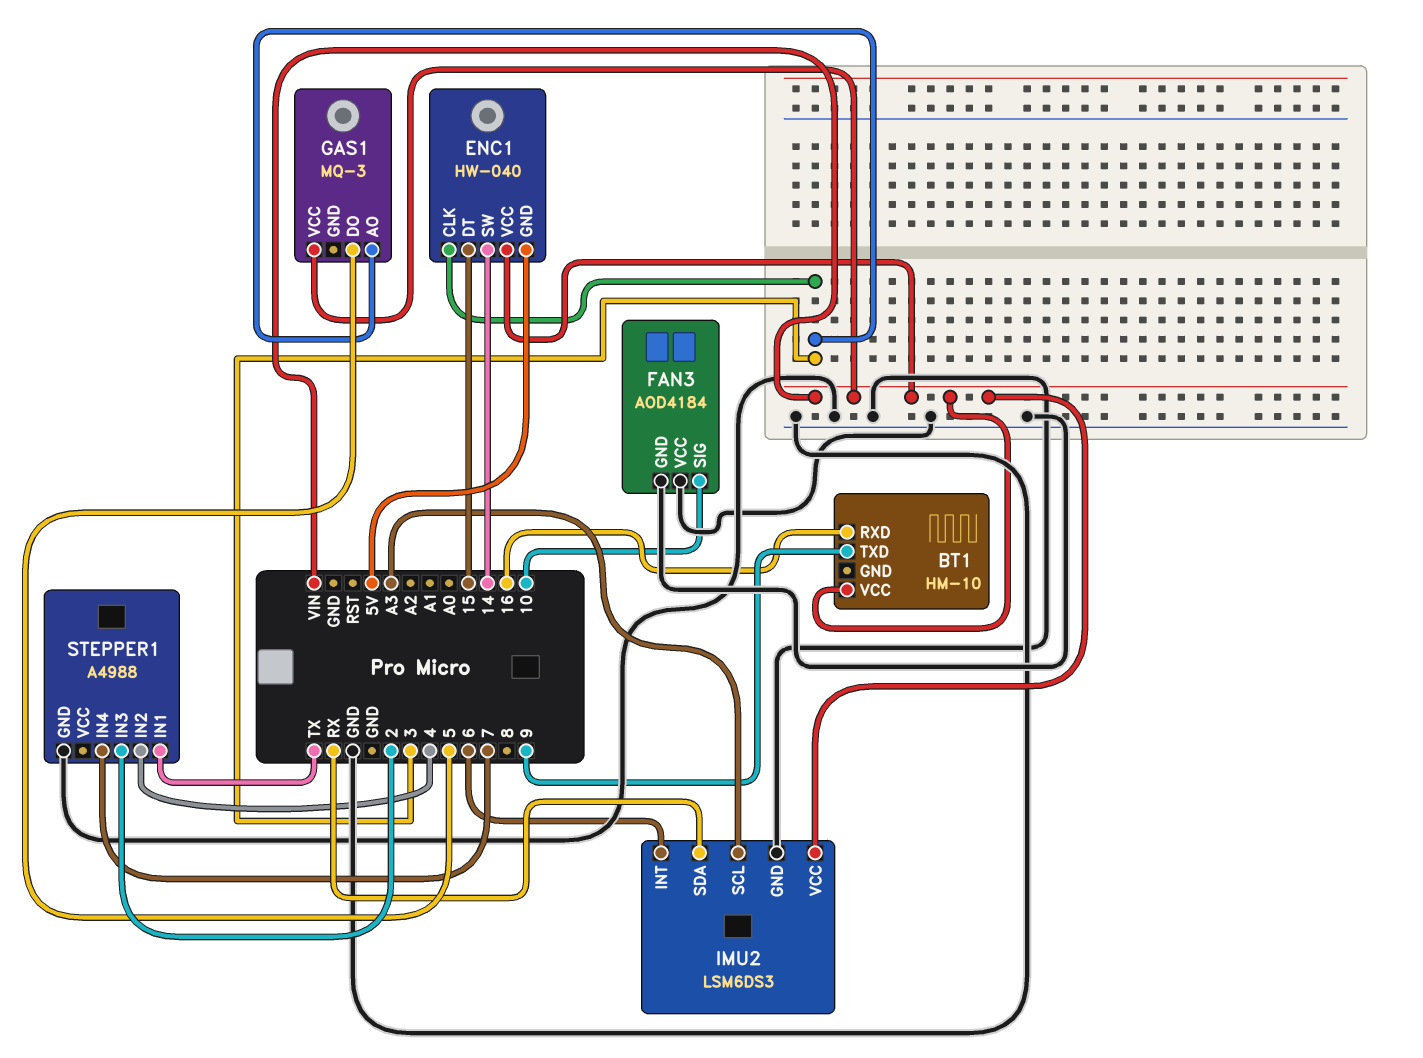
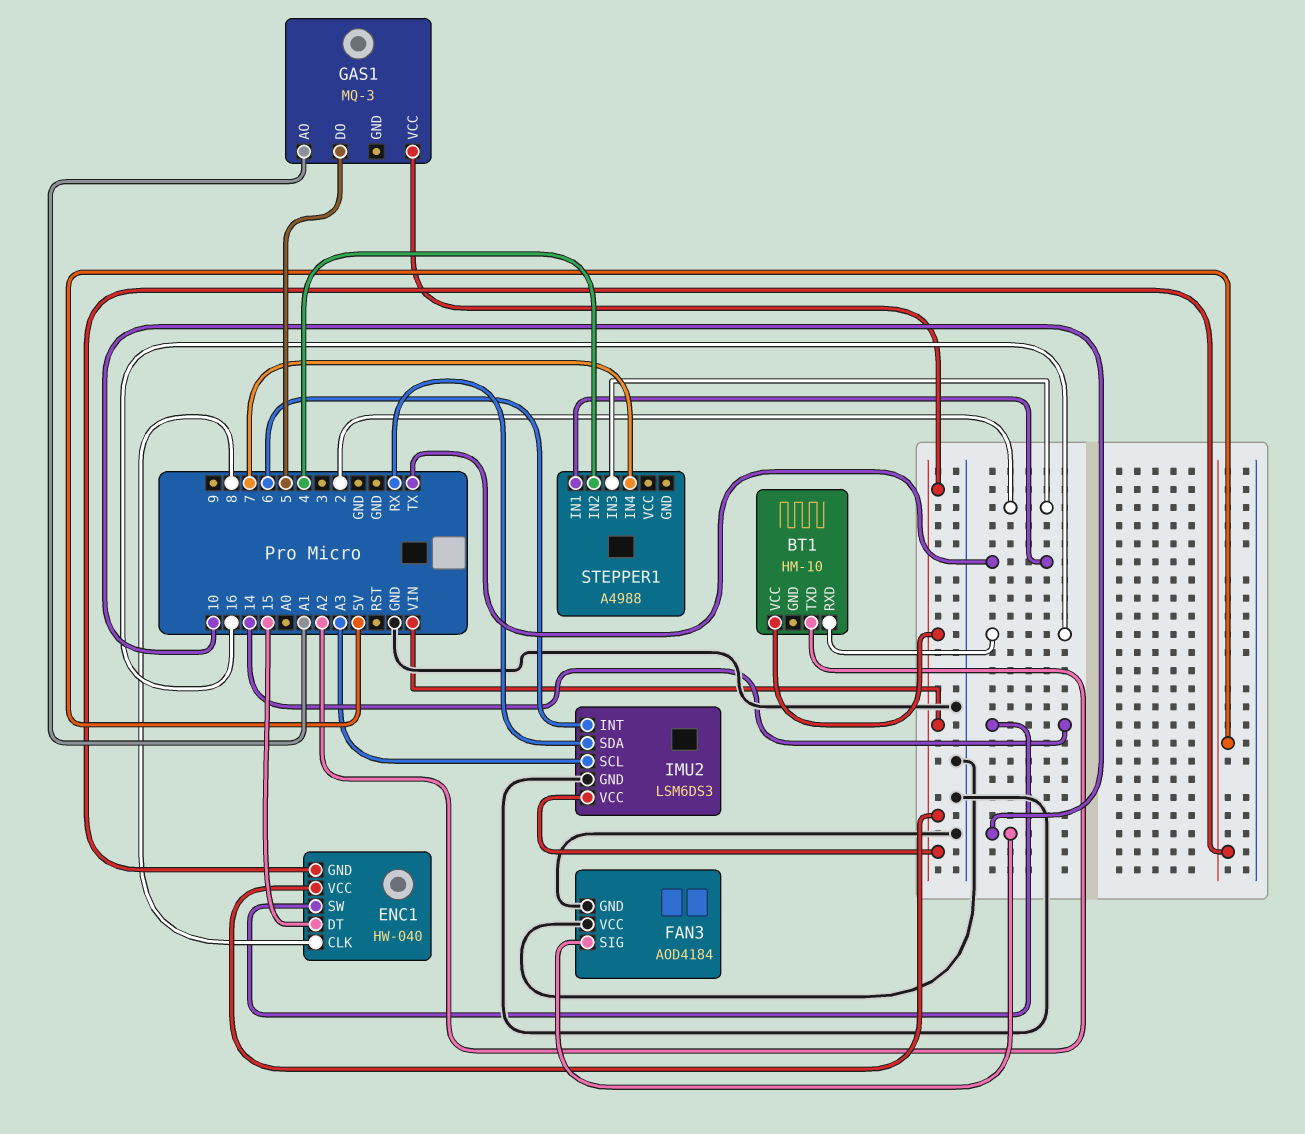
BT1 pin TXD: 9 -> A2
ENC1 pin CLK: 3 -> 8
GAS1 pin AO: 3 -> A1
STEPPER1 pin GND: GND -> none

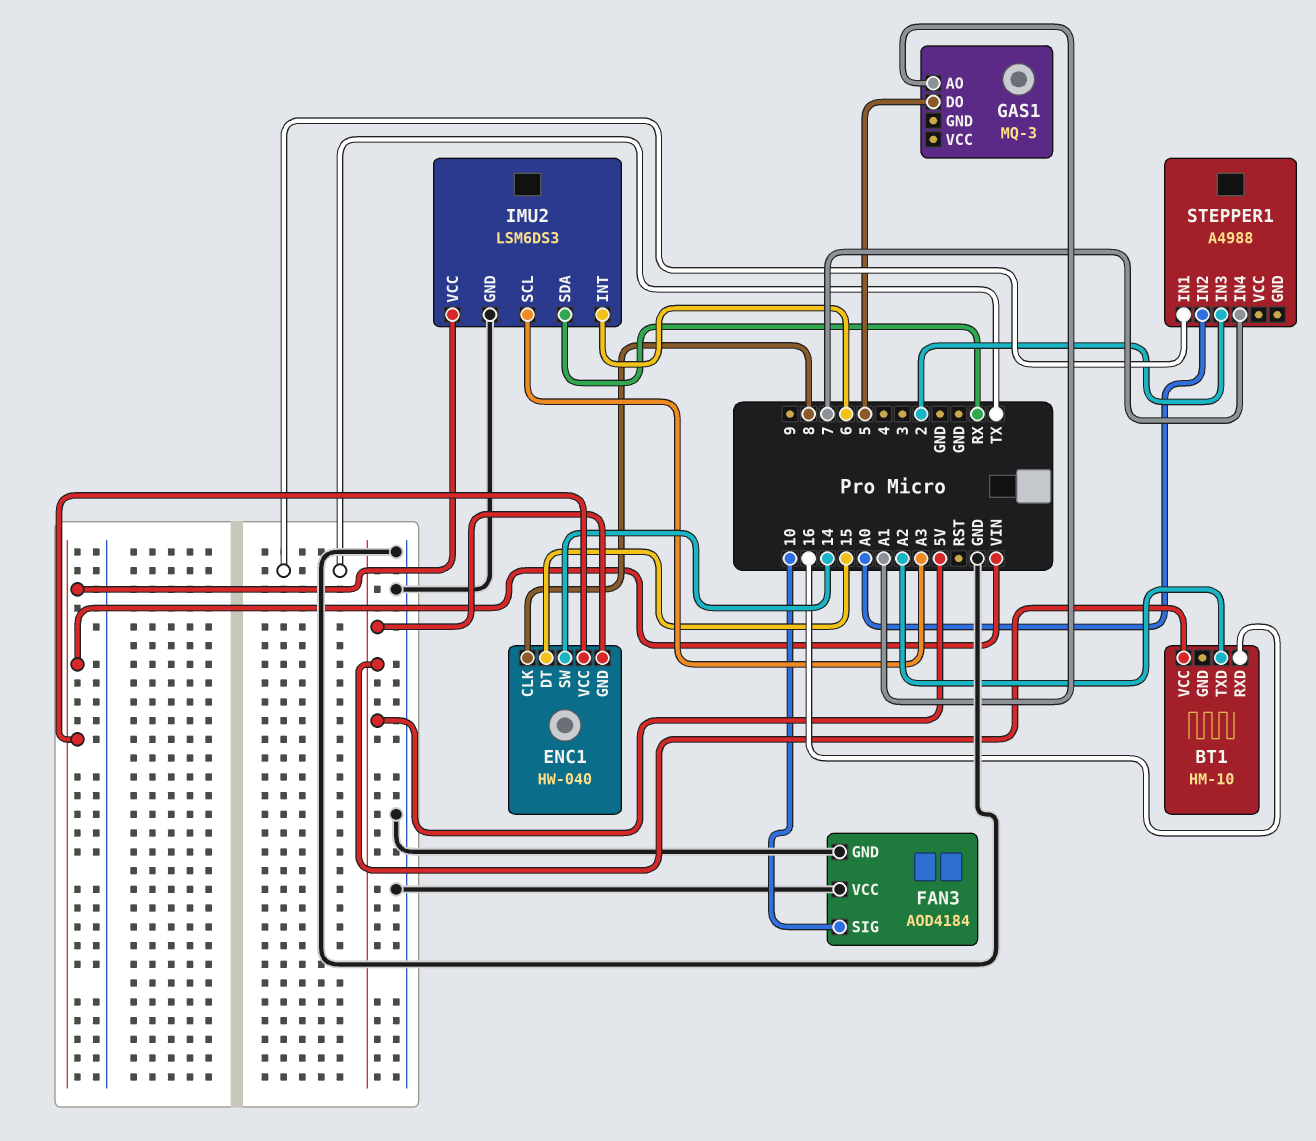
BT1 pin VCC: VIN -> 5V
GAS1 pin VCC: VIN -> none
STEPPER1 pin IN2: 4 -> A0

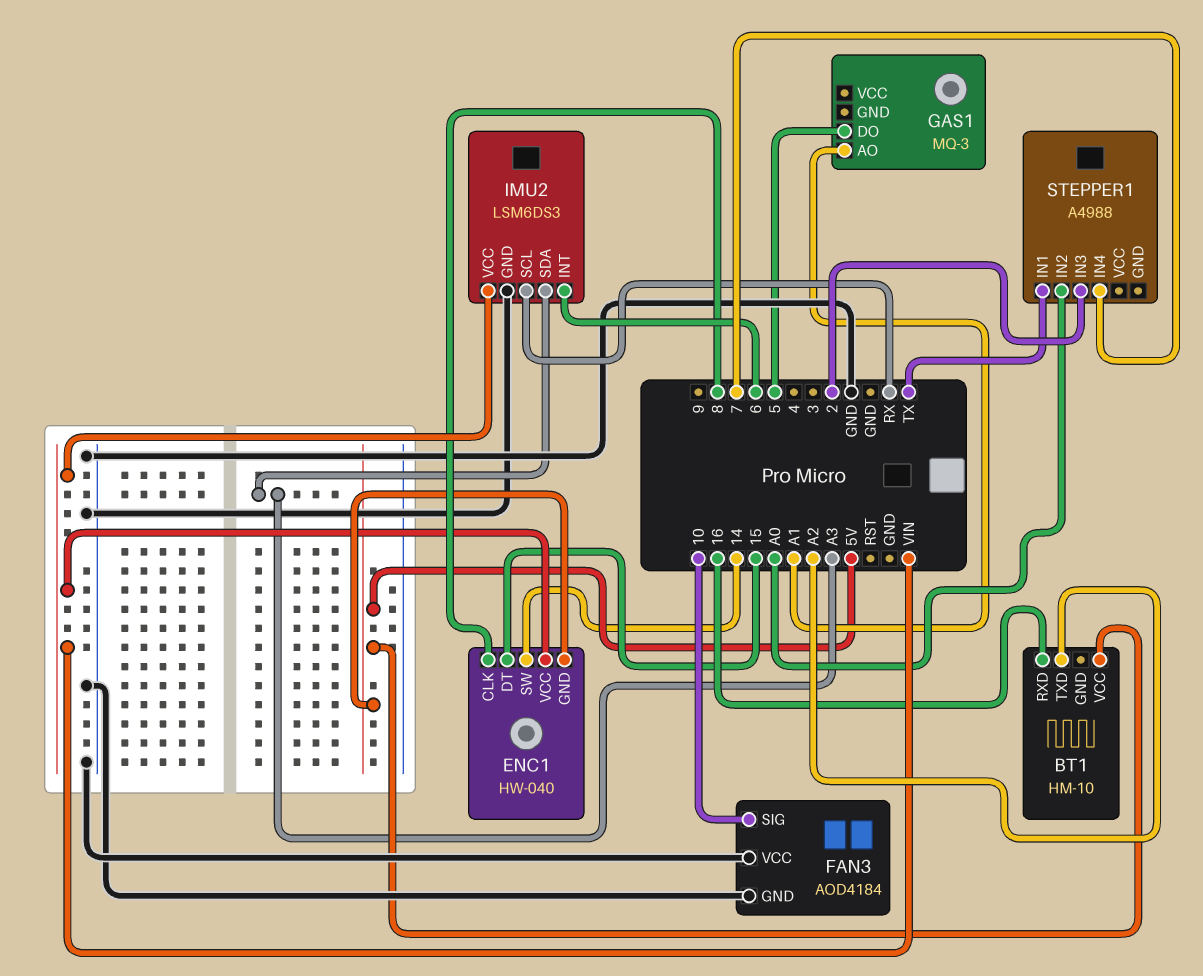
IMU2 pin SCL: A3 -> RX
IMU2 pin SDA: RX -> A3

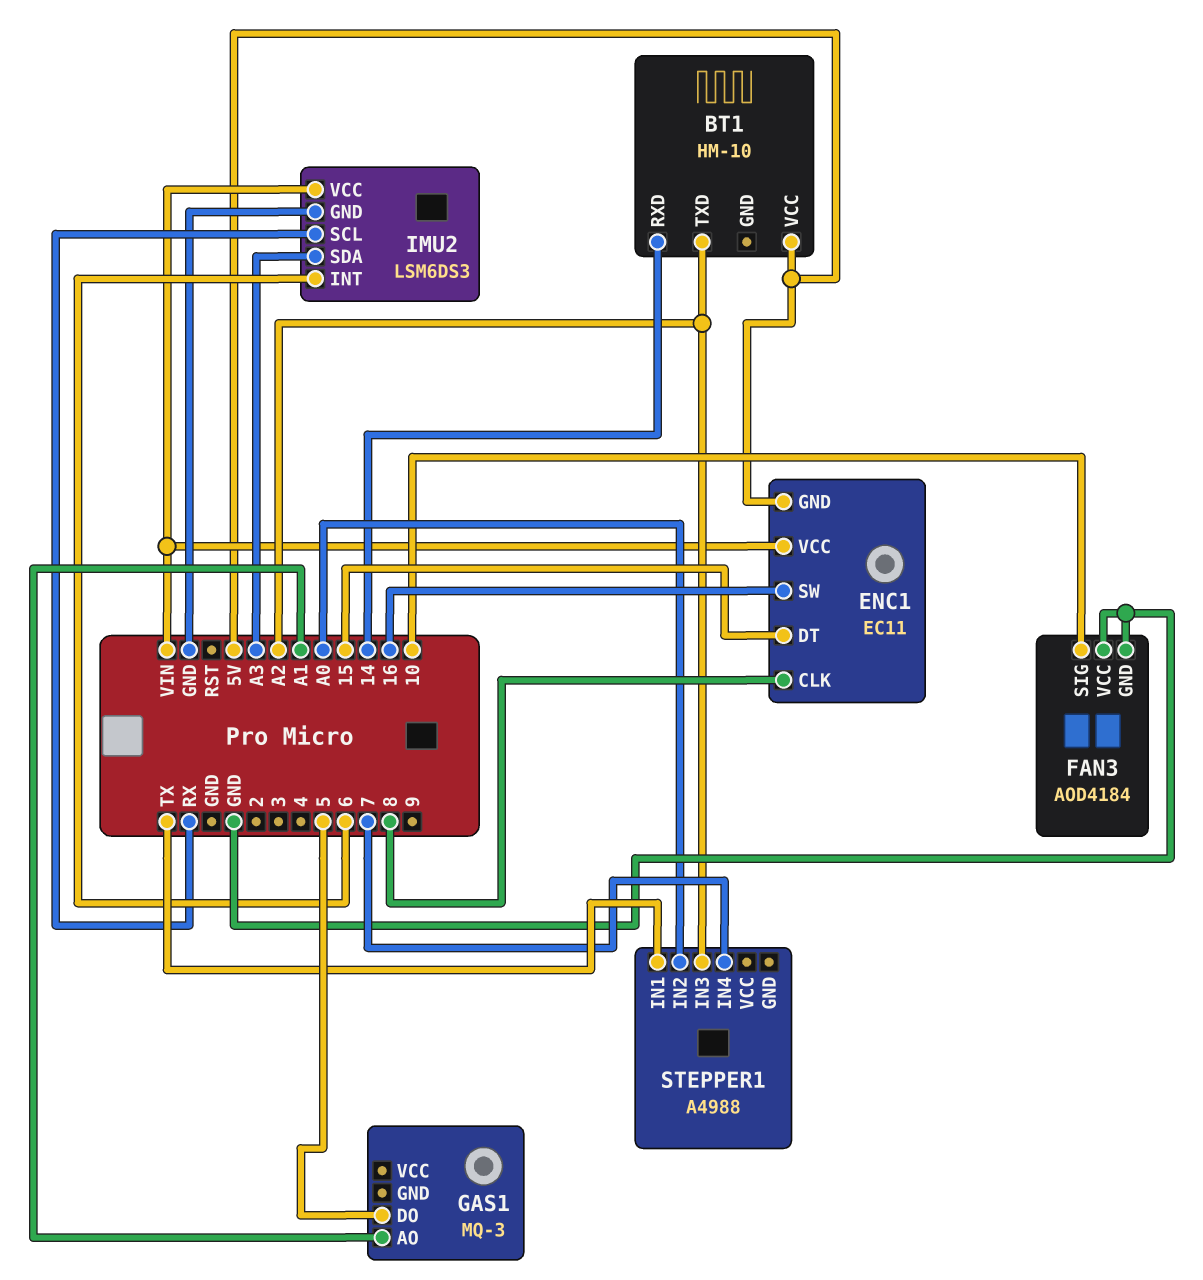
BT1 pin RXD: 16 -> 14
ENC1: HW-040 -> EC11
ENC1 pin SW: 14 -> 16
STEPPER1 pin IN3: 2 -> A2

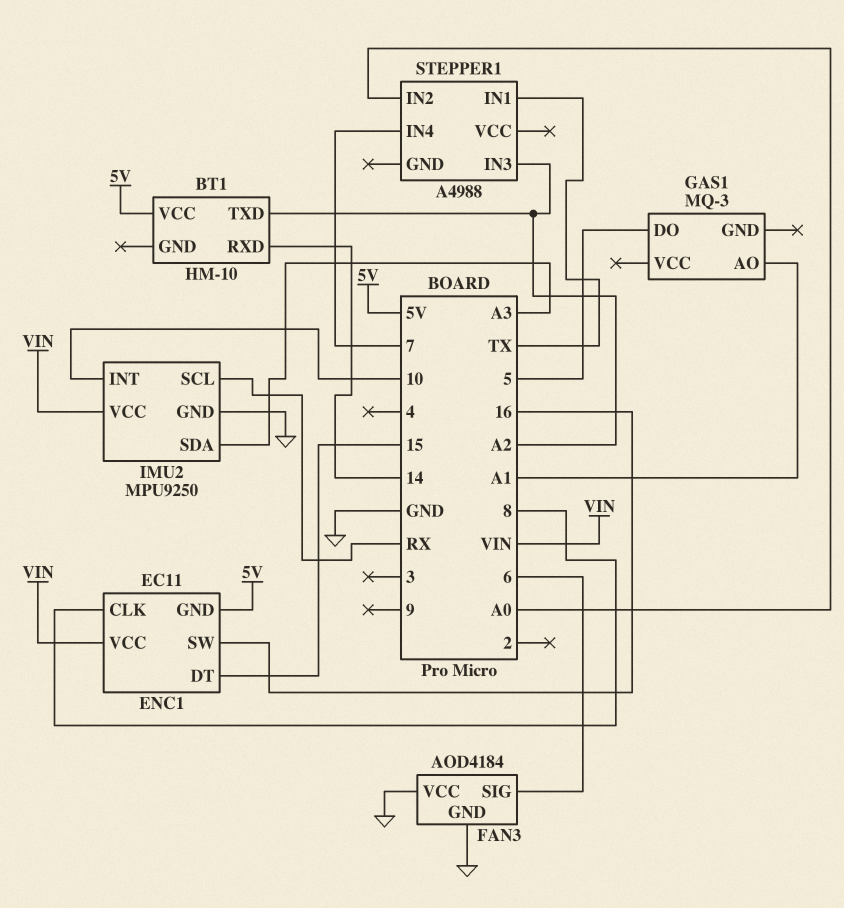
FAN3 pin SIG: 10 -> 6
IMU2: LSM6DS3 -> MPU9250
IMU2 pin INT: 6 -> 10

